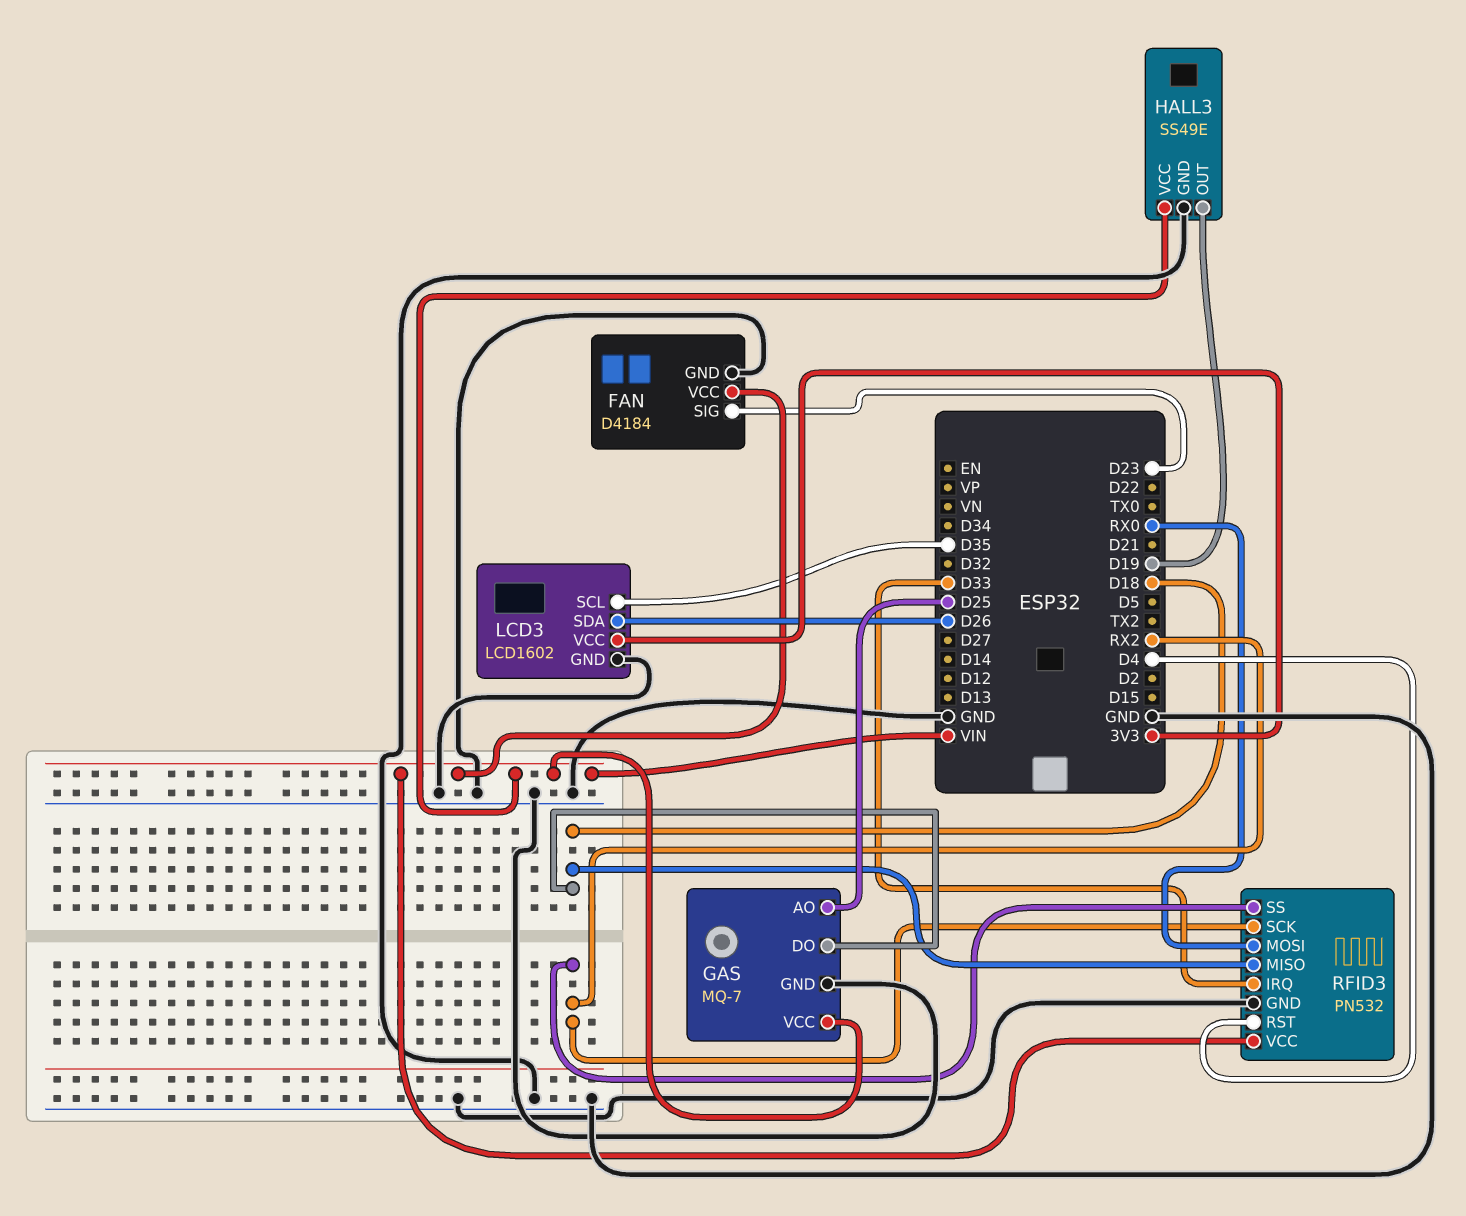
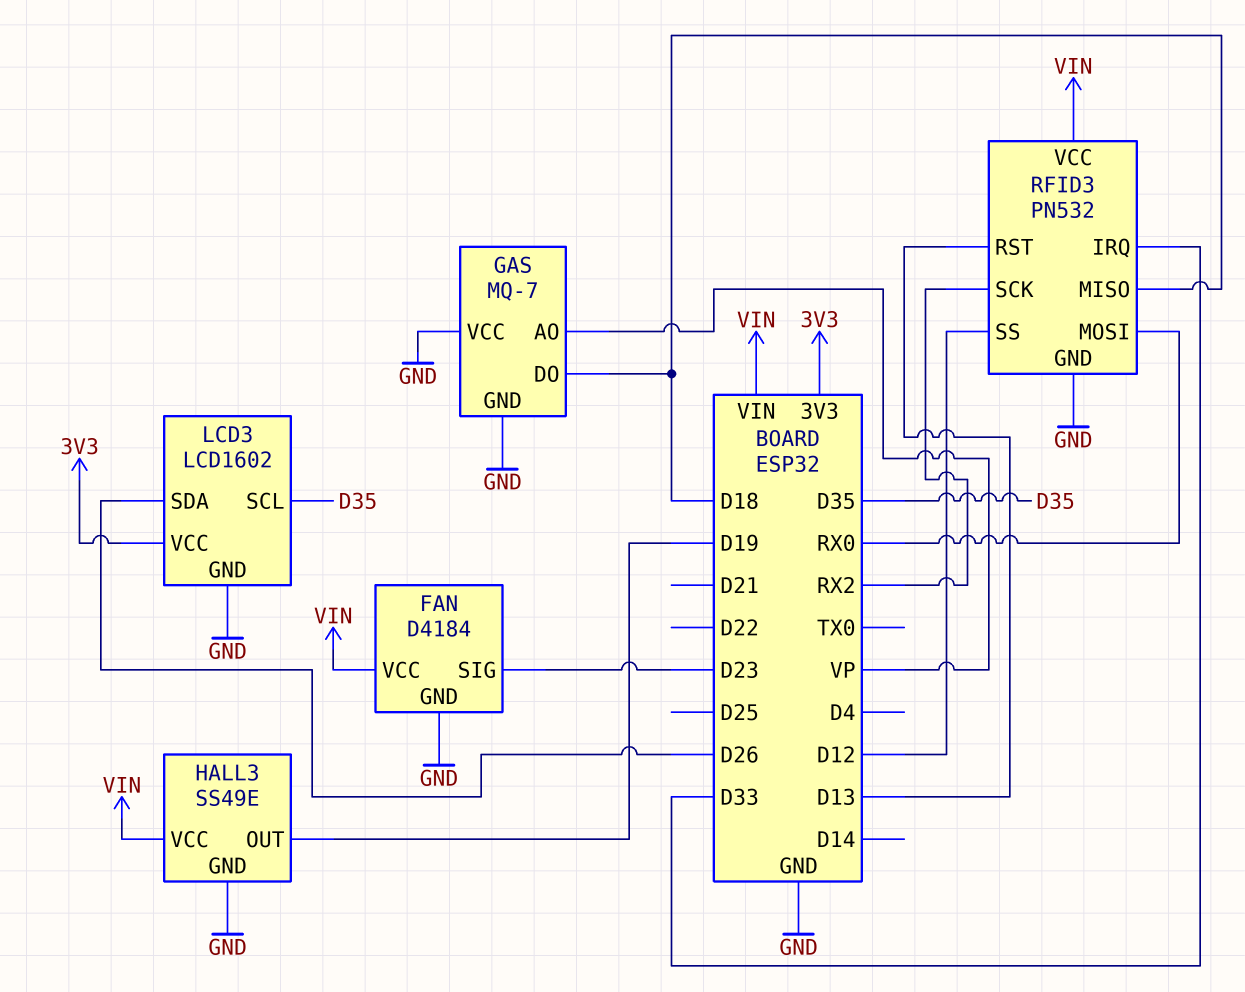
GAS pin AO: D25 -> VP
GAS pin VCC: VIN -> GND
RFID3 pin RST: D4 -> D13
RFID3 pin SS: RX2 -> D12

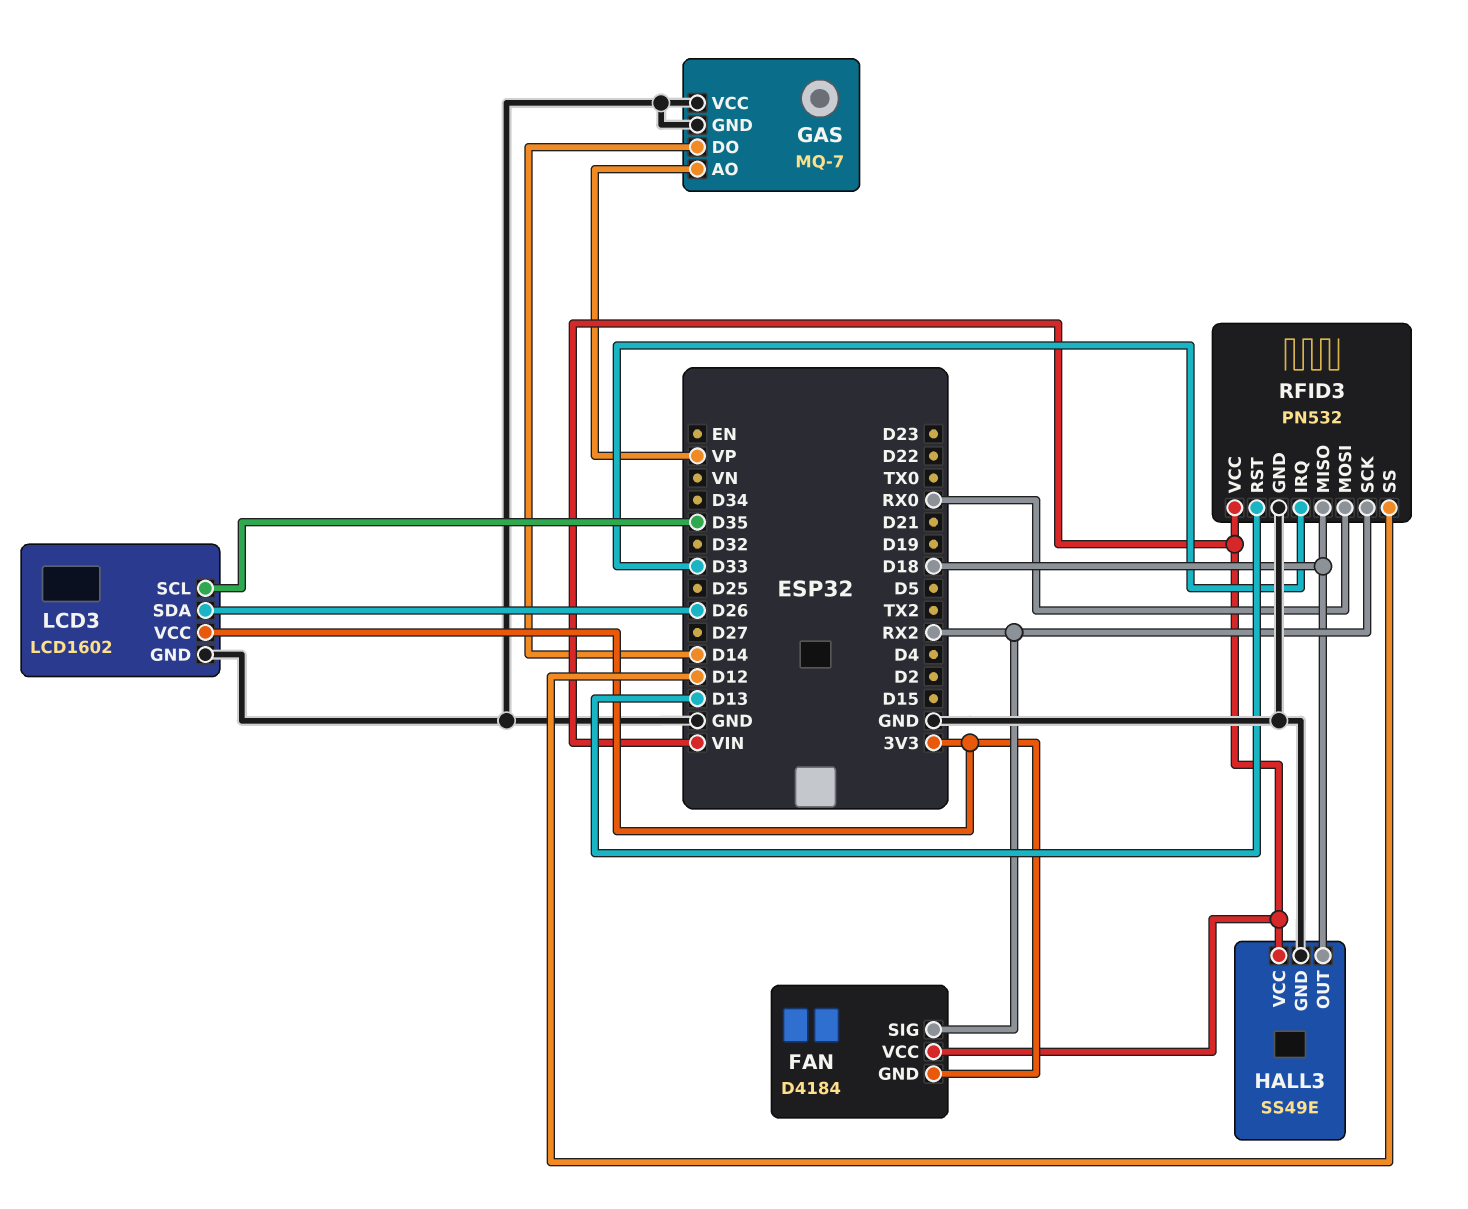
FAN pin GND: GND -> 3V3
FAN pin SIG: D23 -> RX2
GAS pin DO: D18 -> D14
HALL3 pin OUT: D19 -> D18

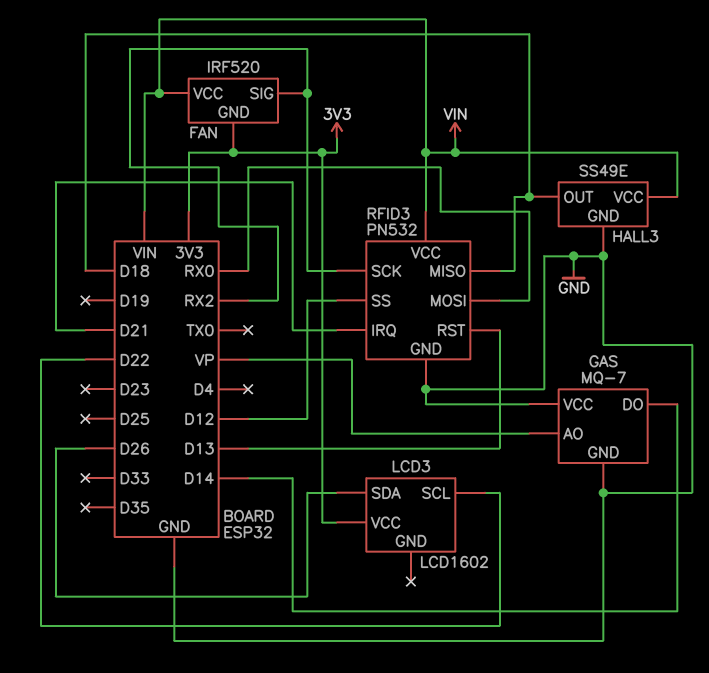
FAN: D4184 -> IRF520
LCD3 pin GND: GND -> none
LCD3 pin SCL: D35 -> D22
RFID3 pin IRQ: D33 -> D21

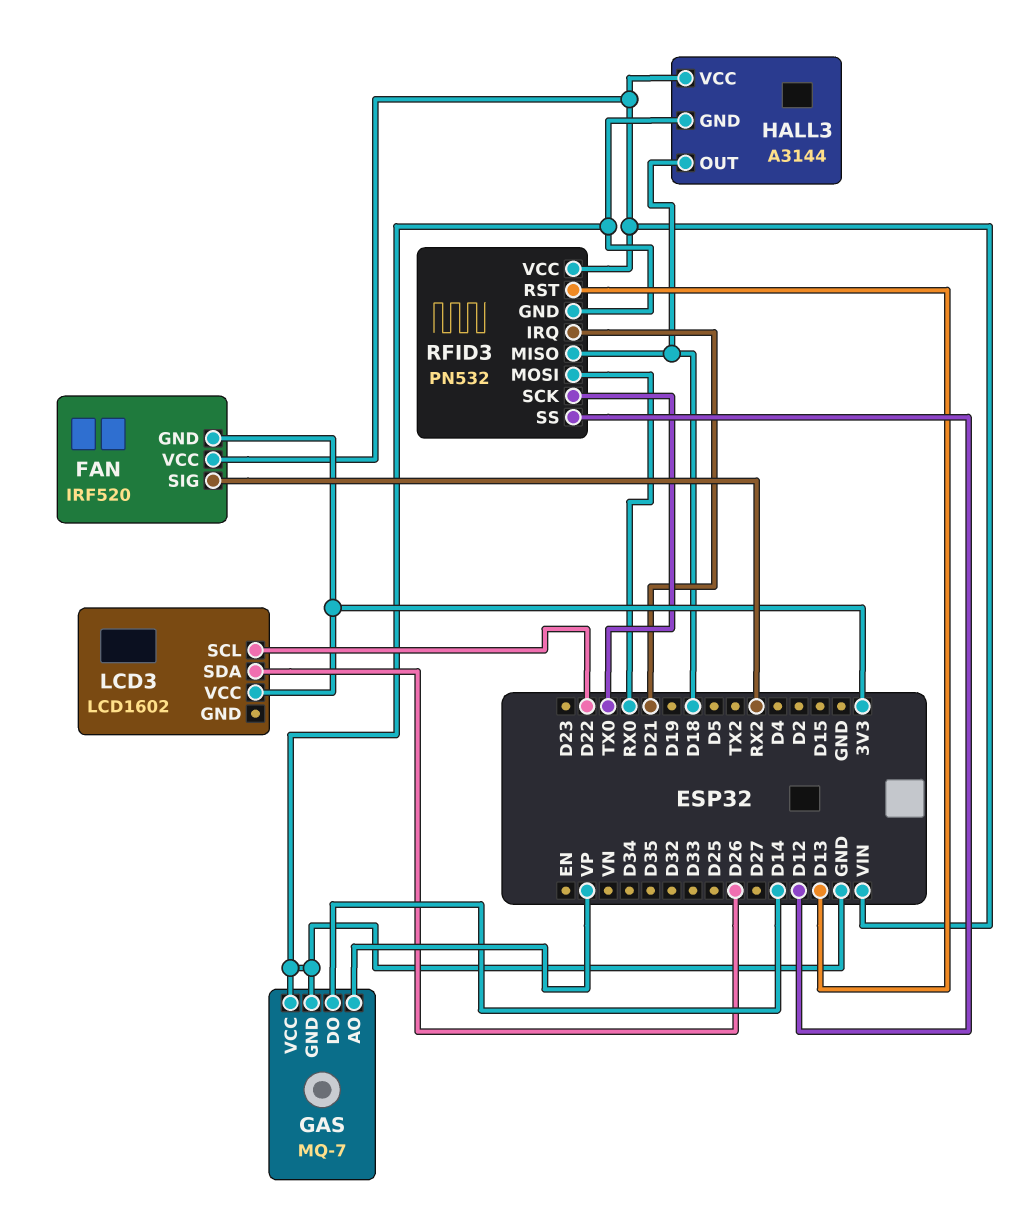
HALL3: SS49E -> A3144
RFID3 pin SCK: RX2 -> TX0

